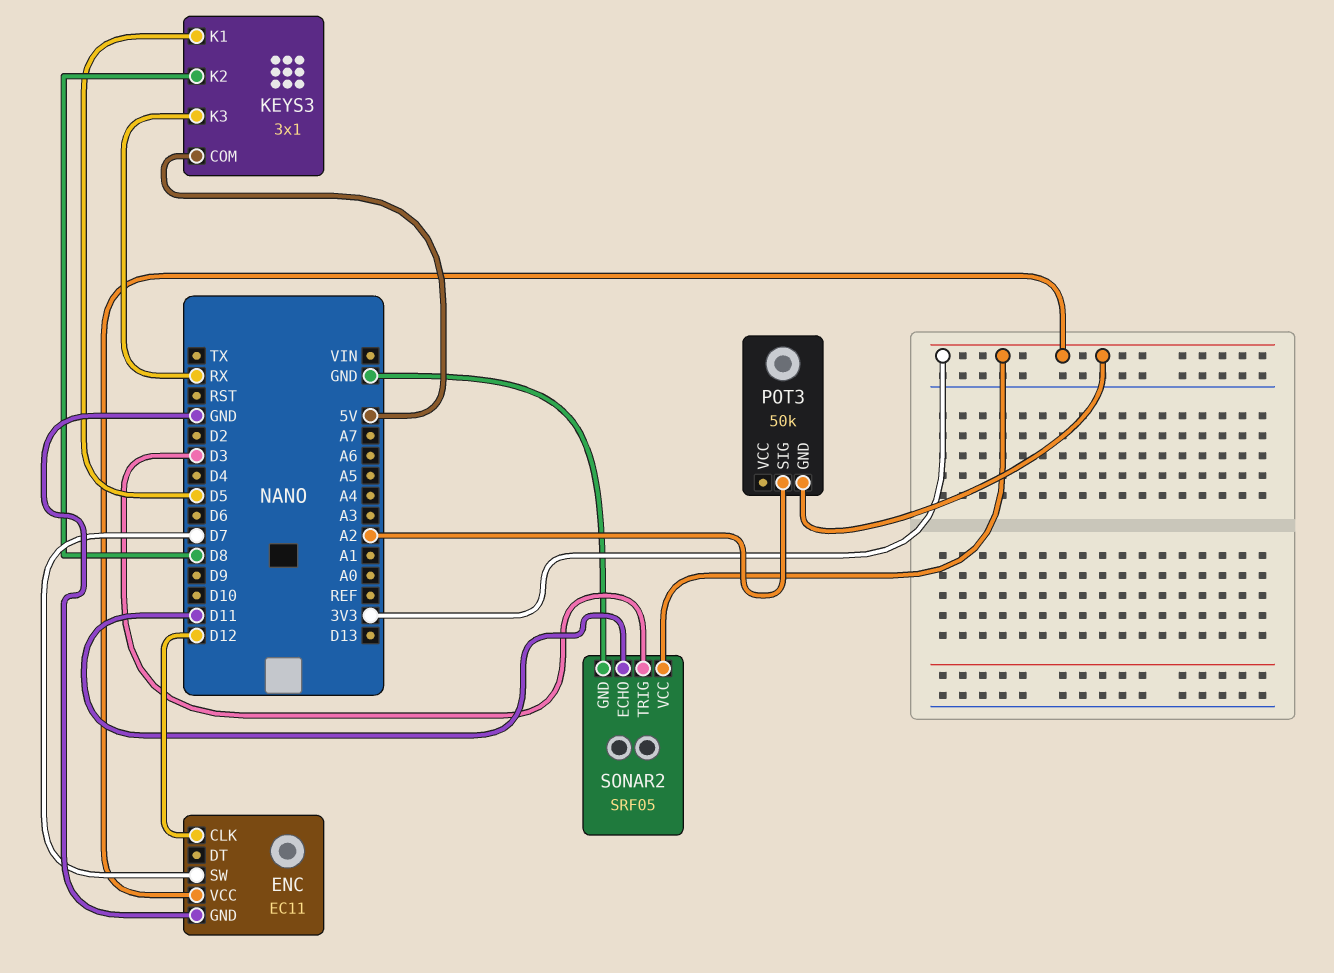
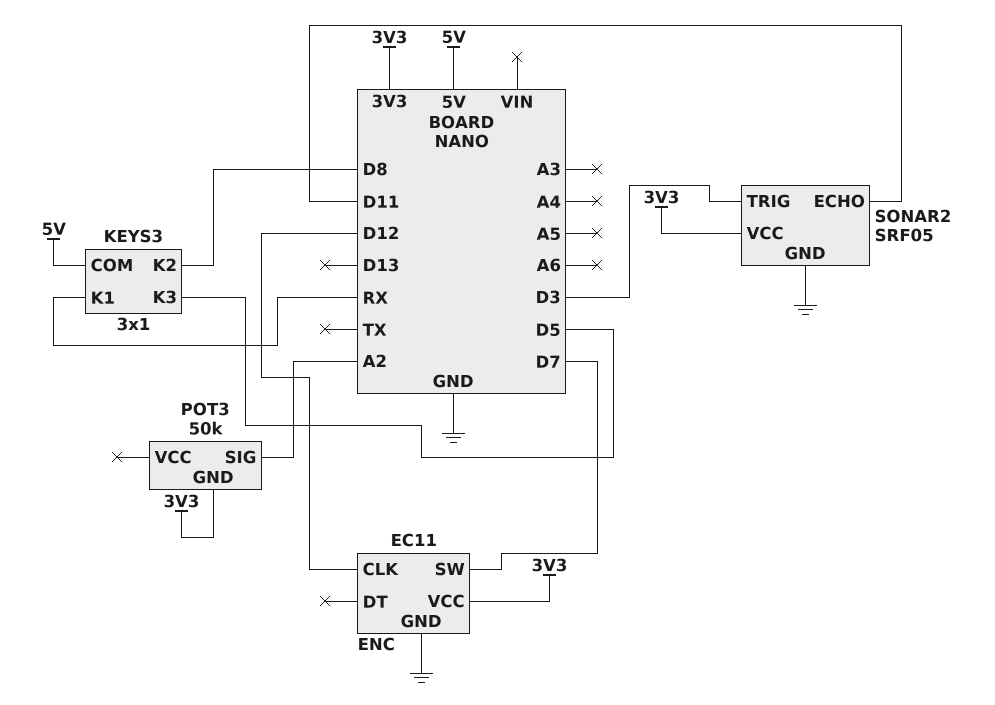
KEYS3 pin K1: D5 -> RX
KEYS3 pin K3: RX -> D5

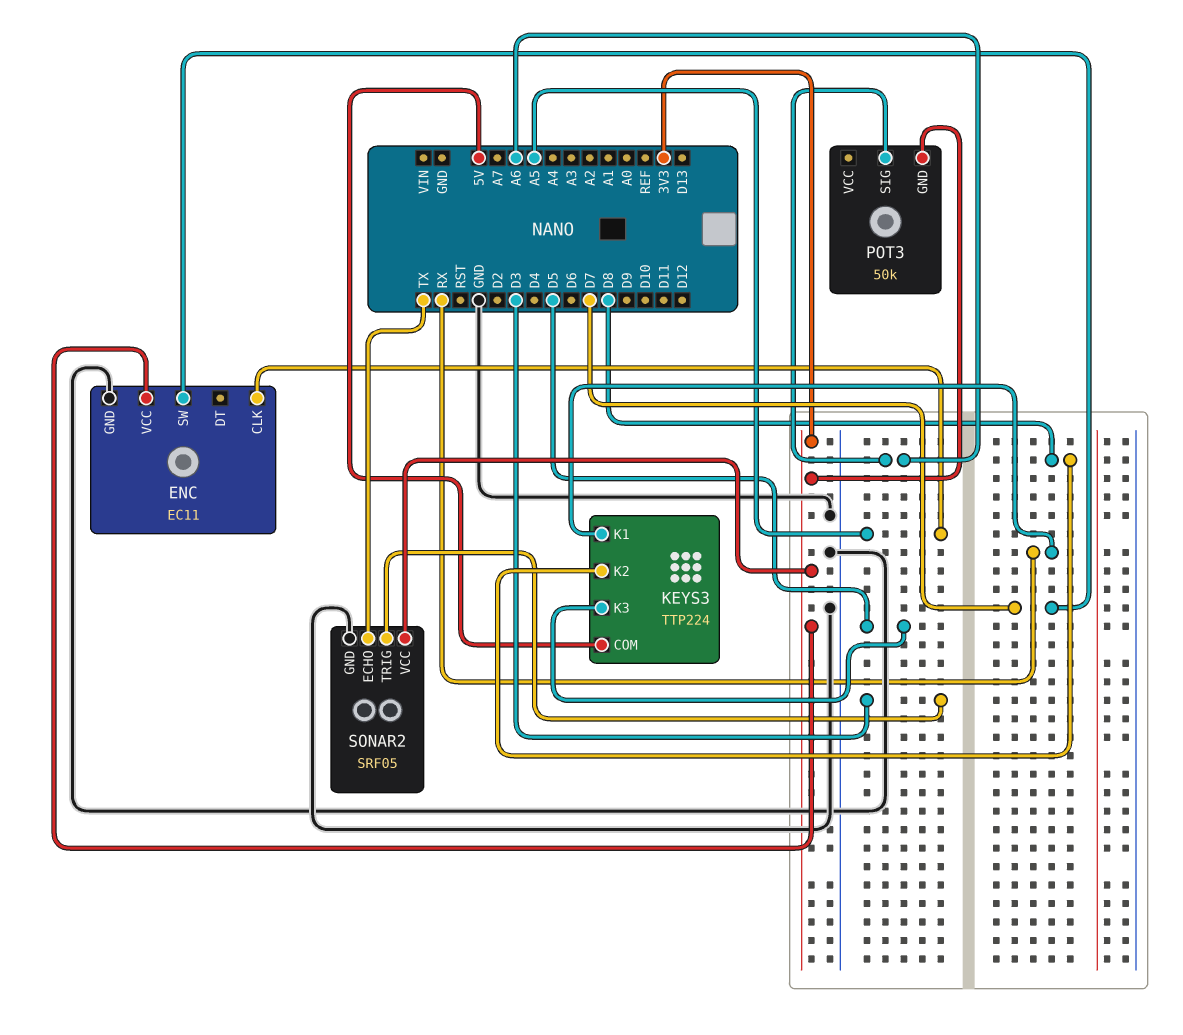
ENC pin CLK: D12 -> A5
KEYS3: 3x1 -> TTP224
POT3 pin SIG: A2 -> A6
SONAR2 pin ECHO: D11 -> TX

